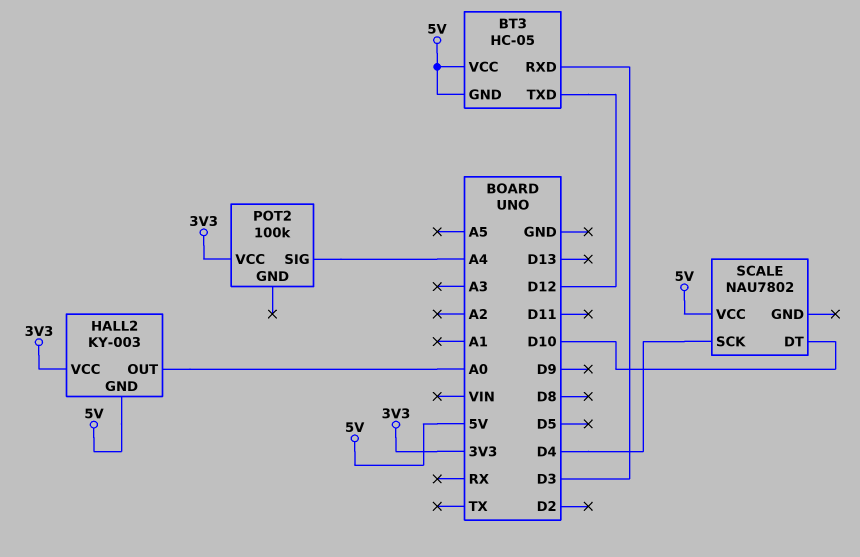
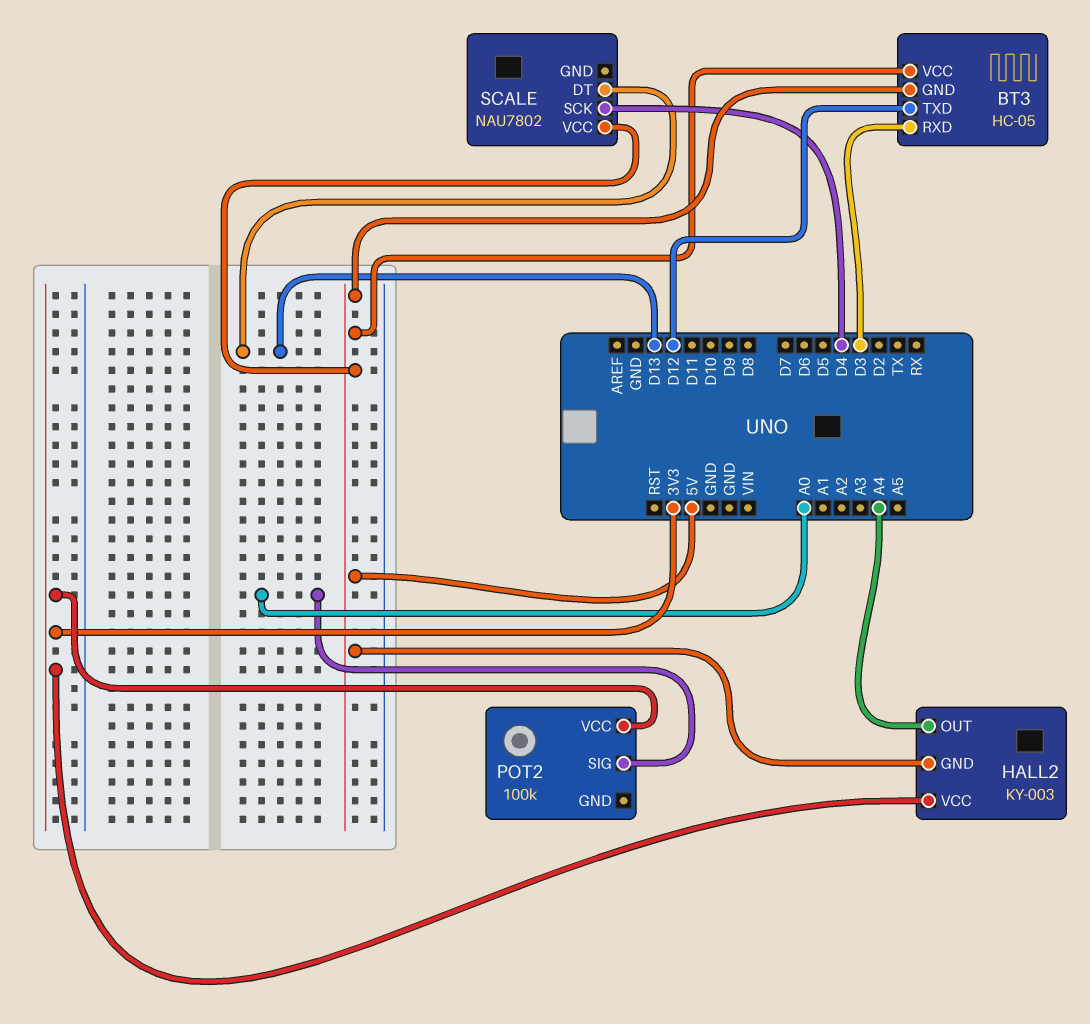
HALL2 pin OUT: A0 -> A4
POT2 pin SIG: A4 -> A0
SCALE pin DT: D10 -> D13

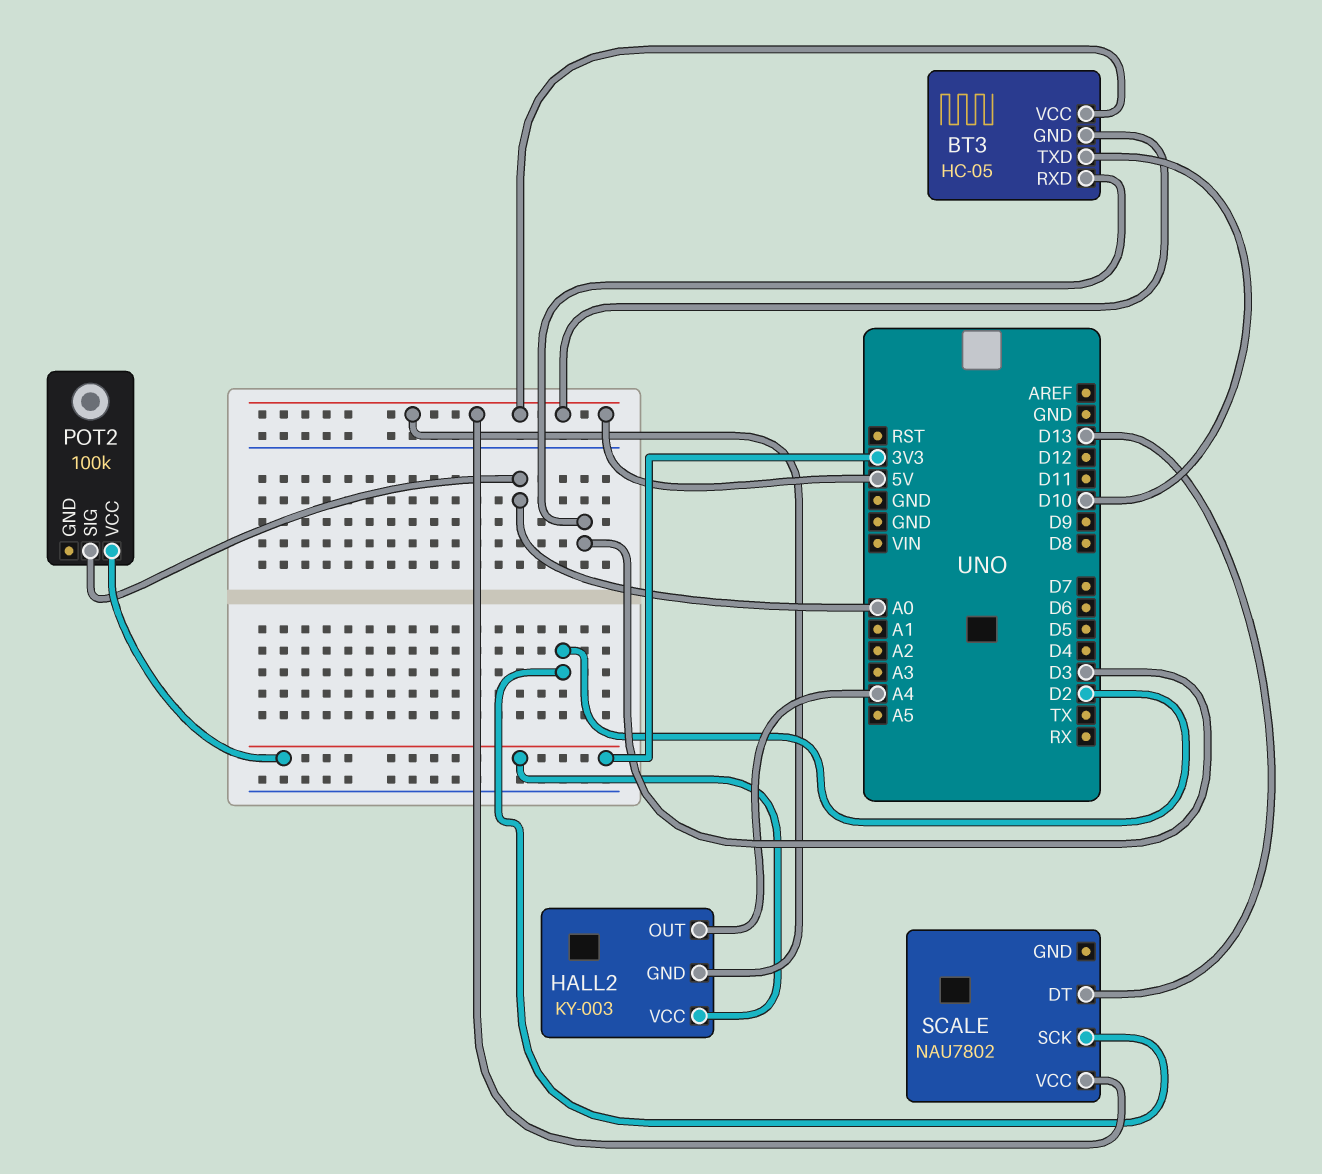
BT3 pin TXD: D12 -> D10
SCALE pin SCK: D4 -> D2

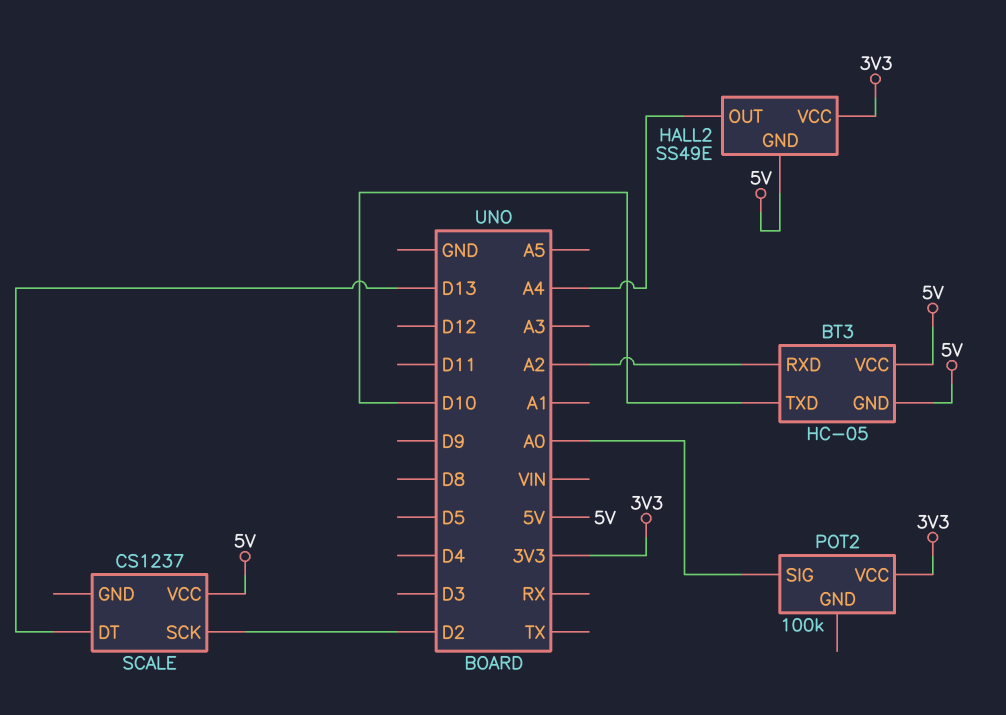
BT3 pin RXD: D3 -> A2
HALL2: KY-003 -> SS49E
SCALE: NAU7802 -> CS1237

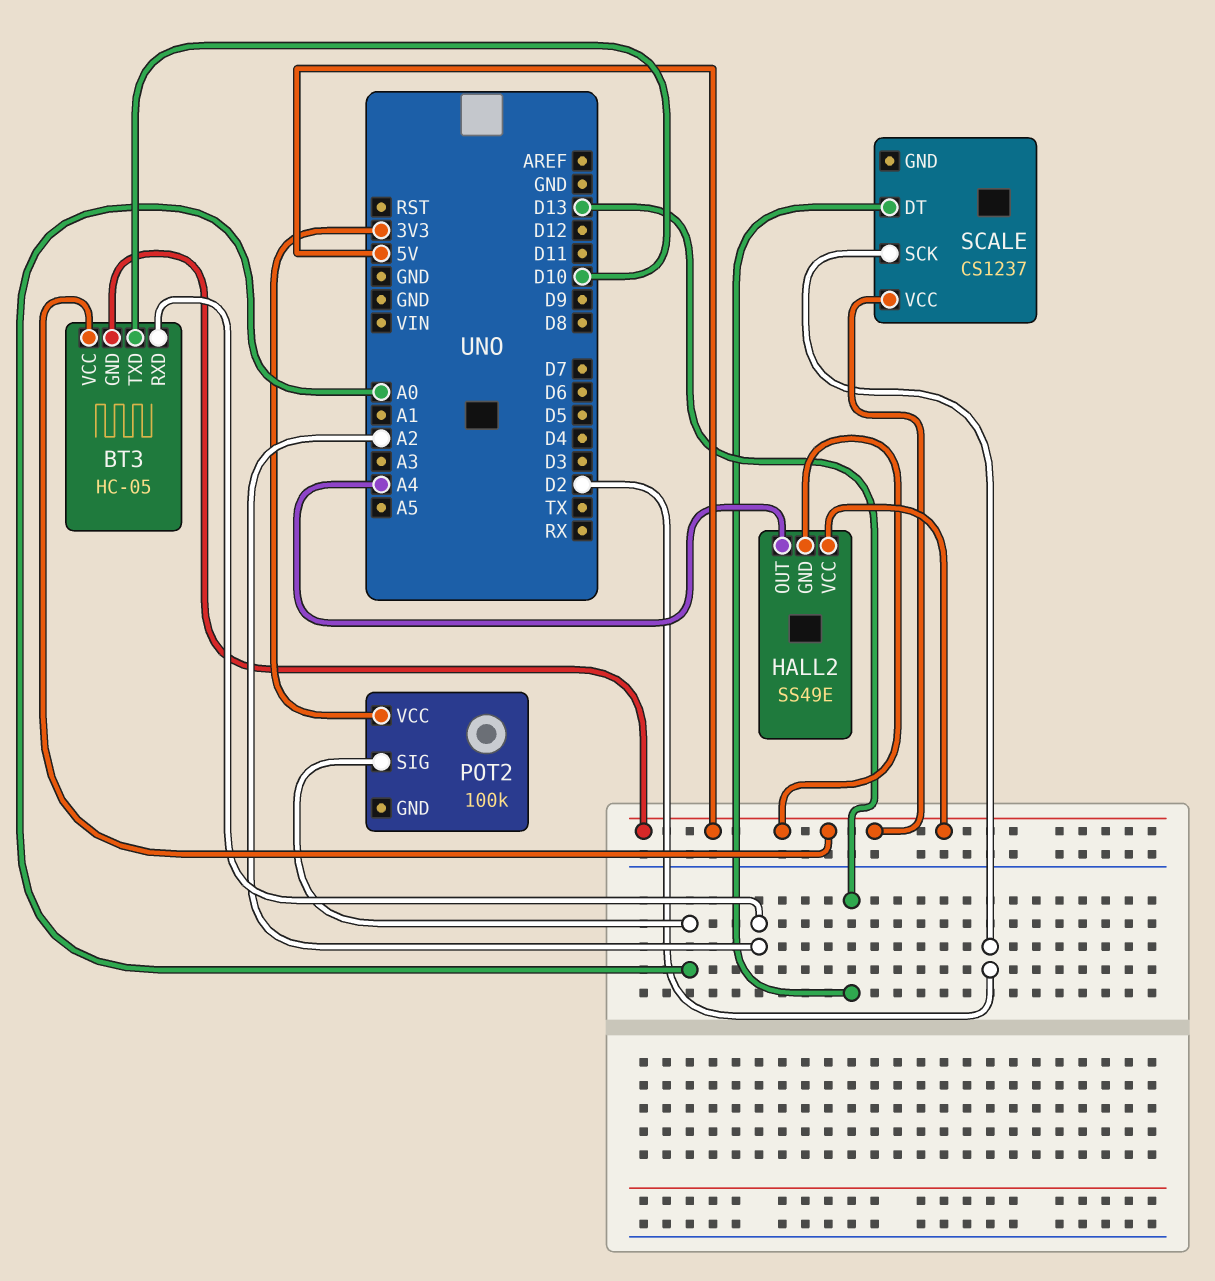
HALL2 pin VCC: 3V3 -> 5V

